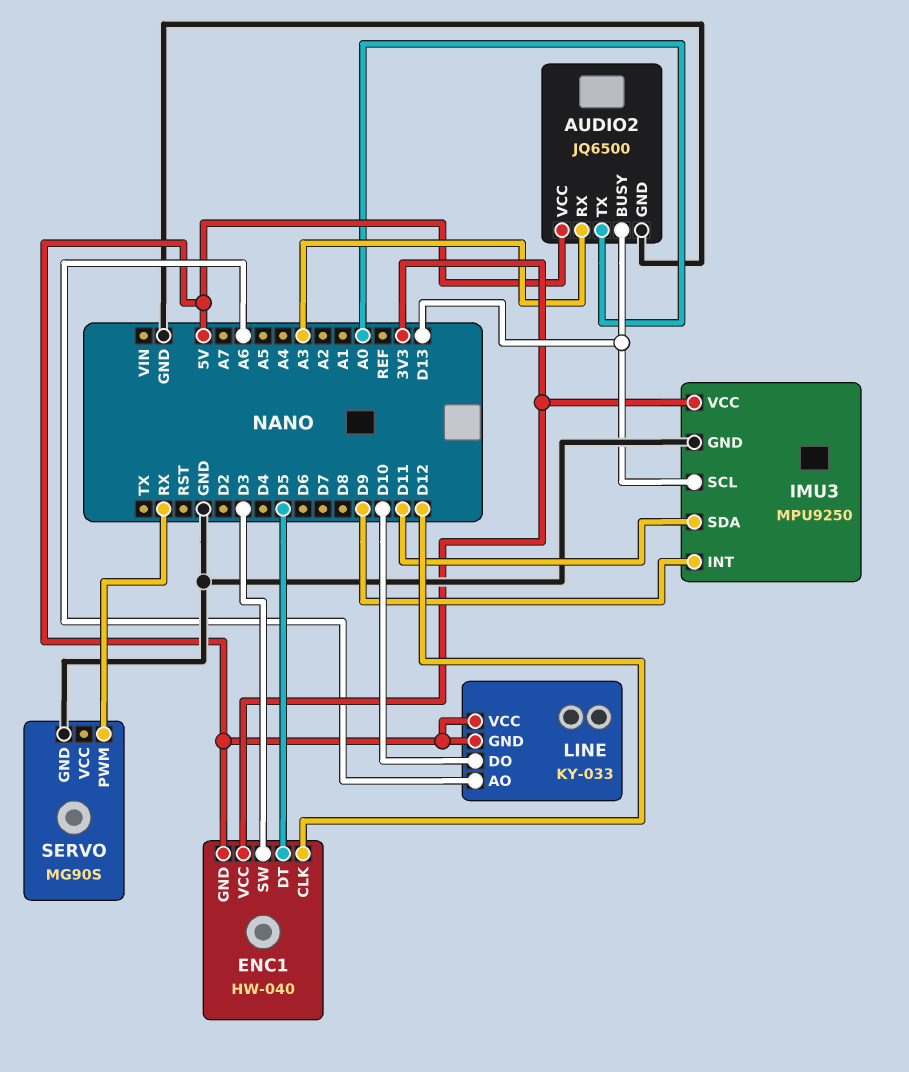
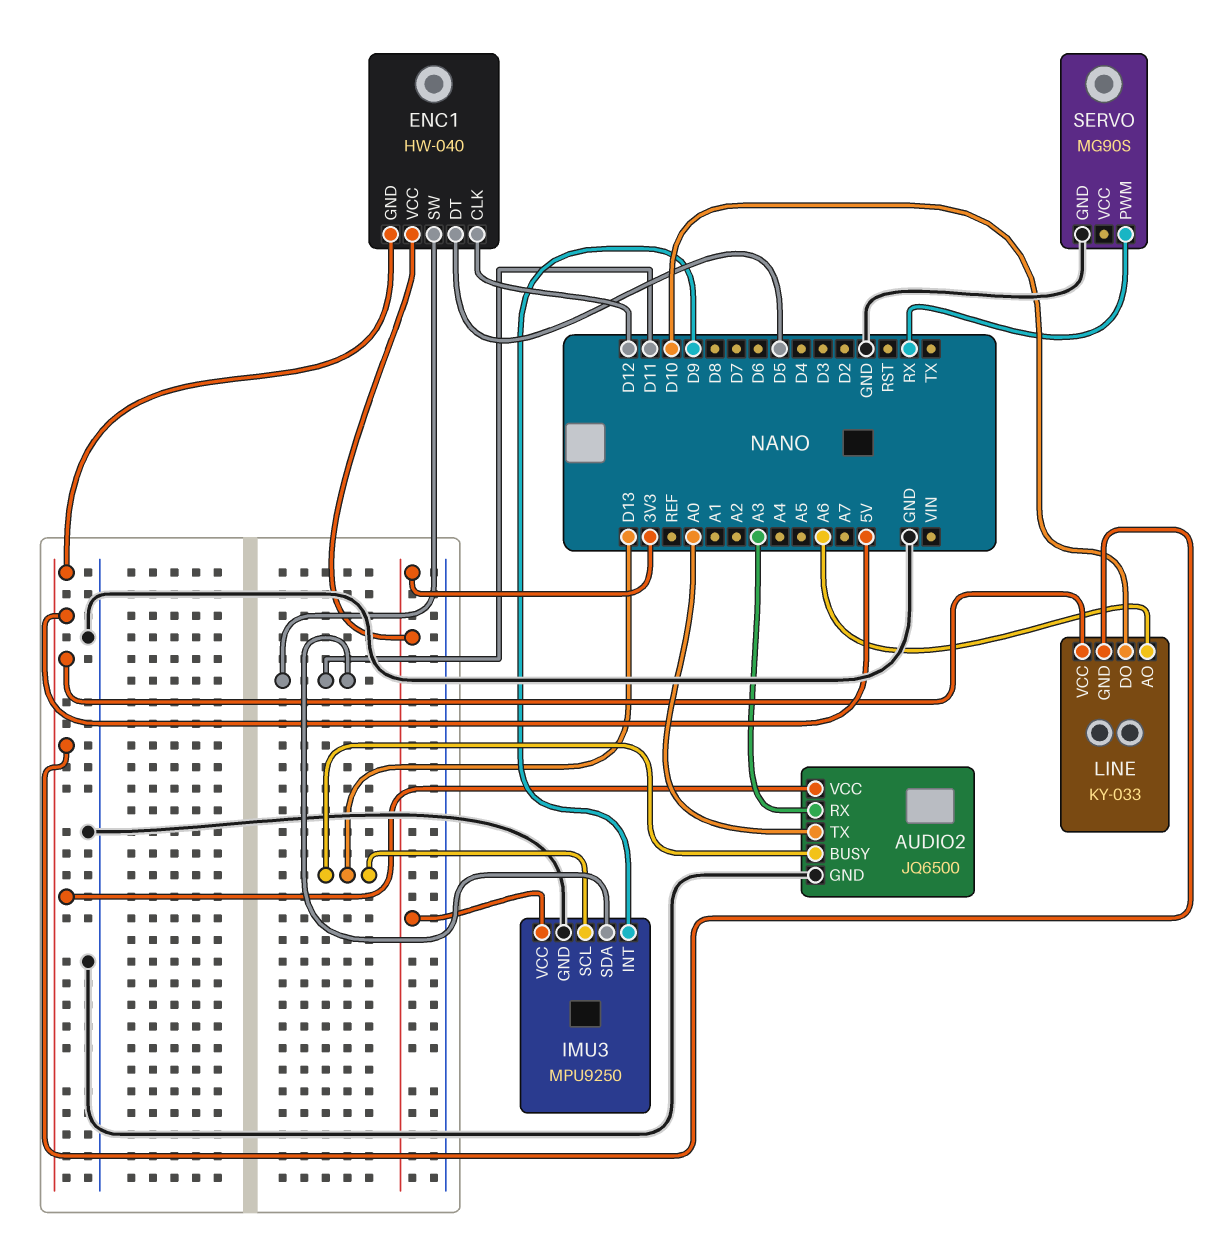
ENC1 pin SW: D3 -> D11

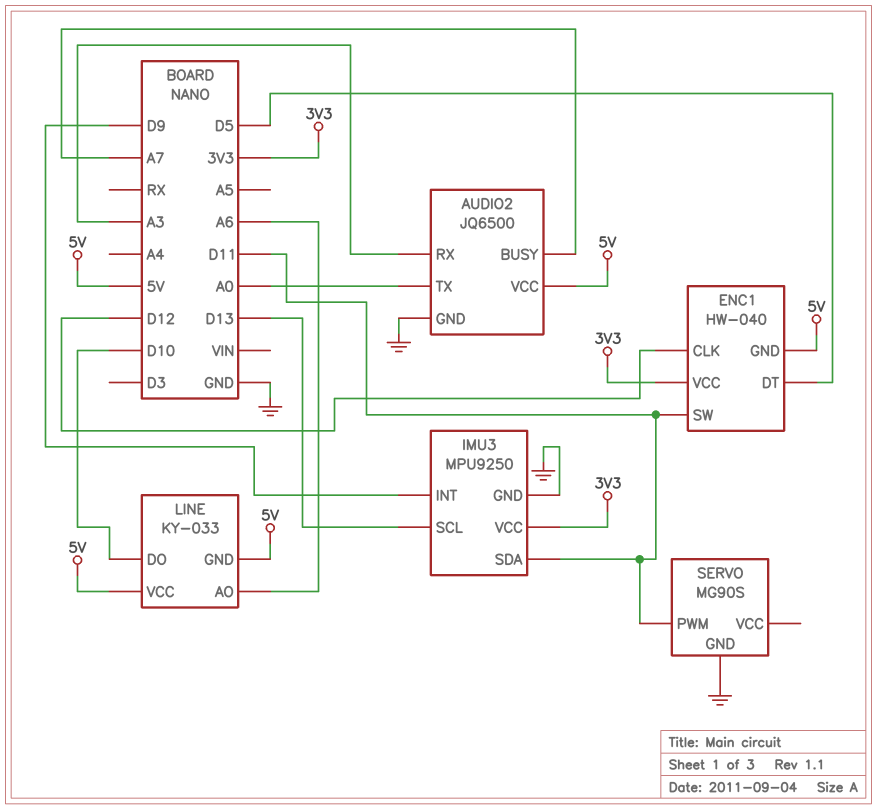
AUDIO2 pin BUSY: D13 -> A7
SERVO pin PWM: RX -> D11

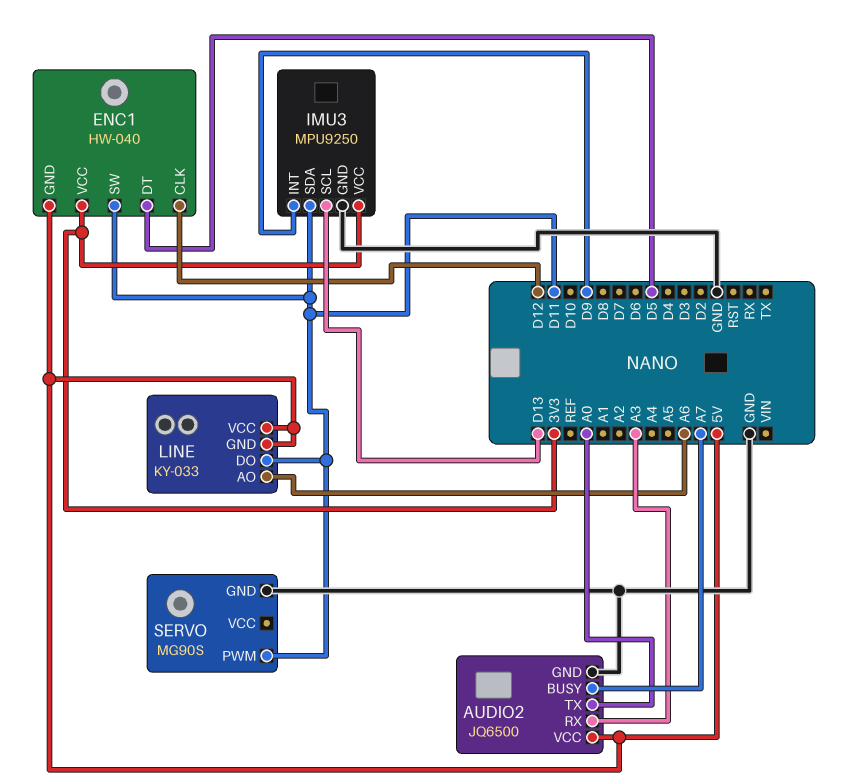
LINE pin DO: D10 -> D11

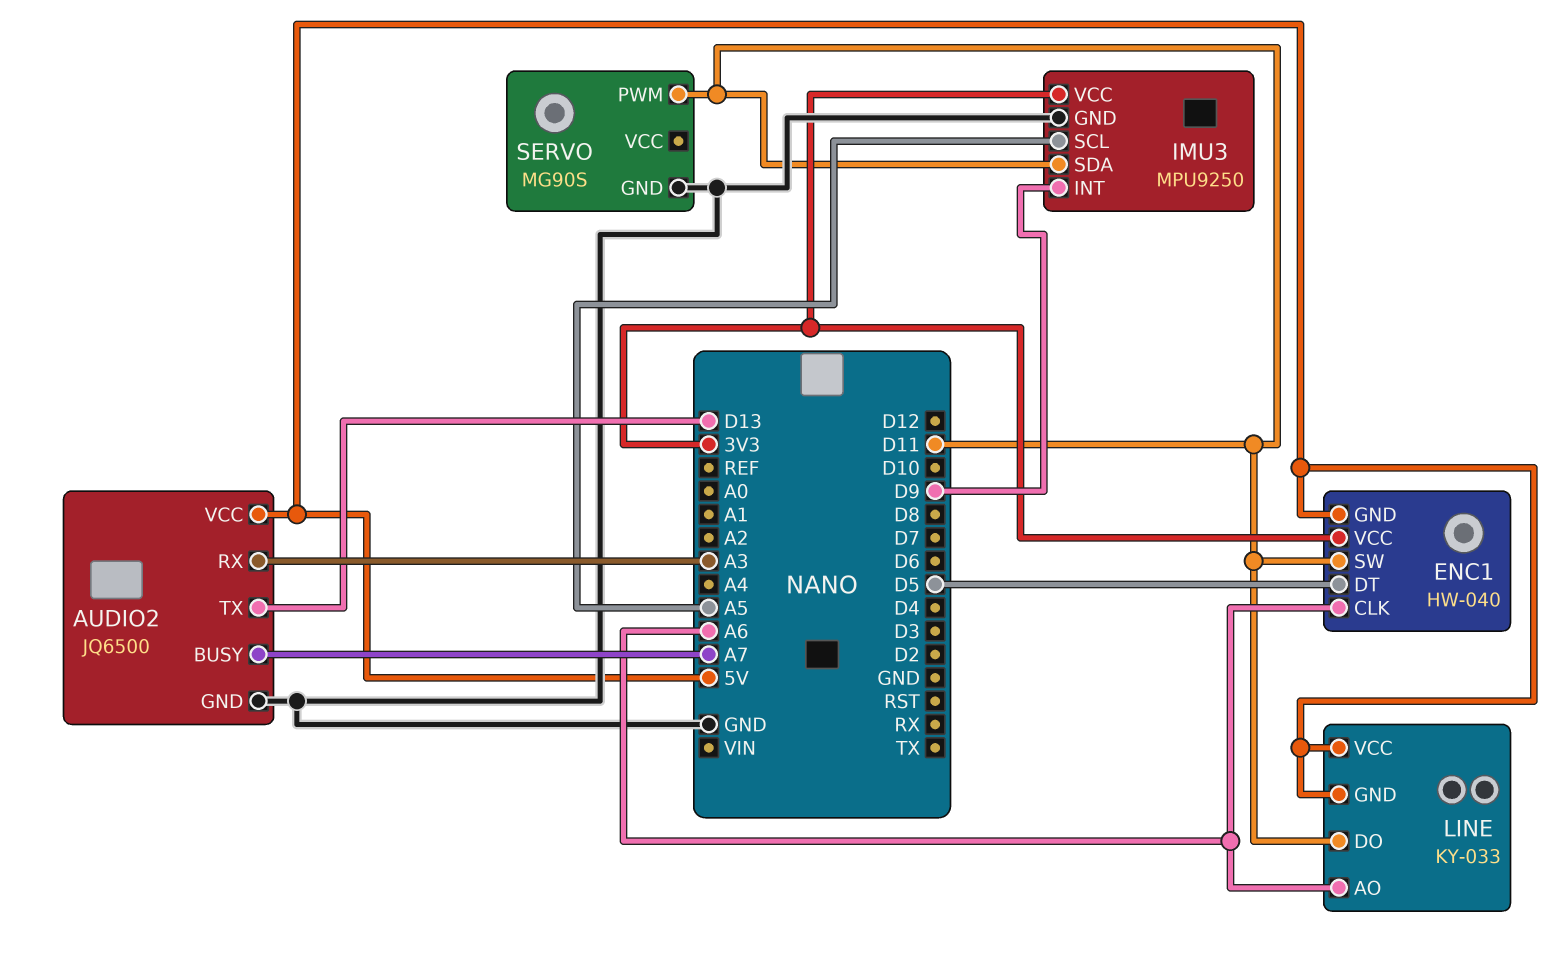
AUDIO2 pin TX: A0 -> D13
ENC1 pin CLK: D12 -> A6
IMU3 pin SCL: D13 -> A5

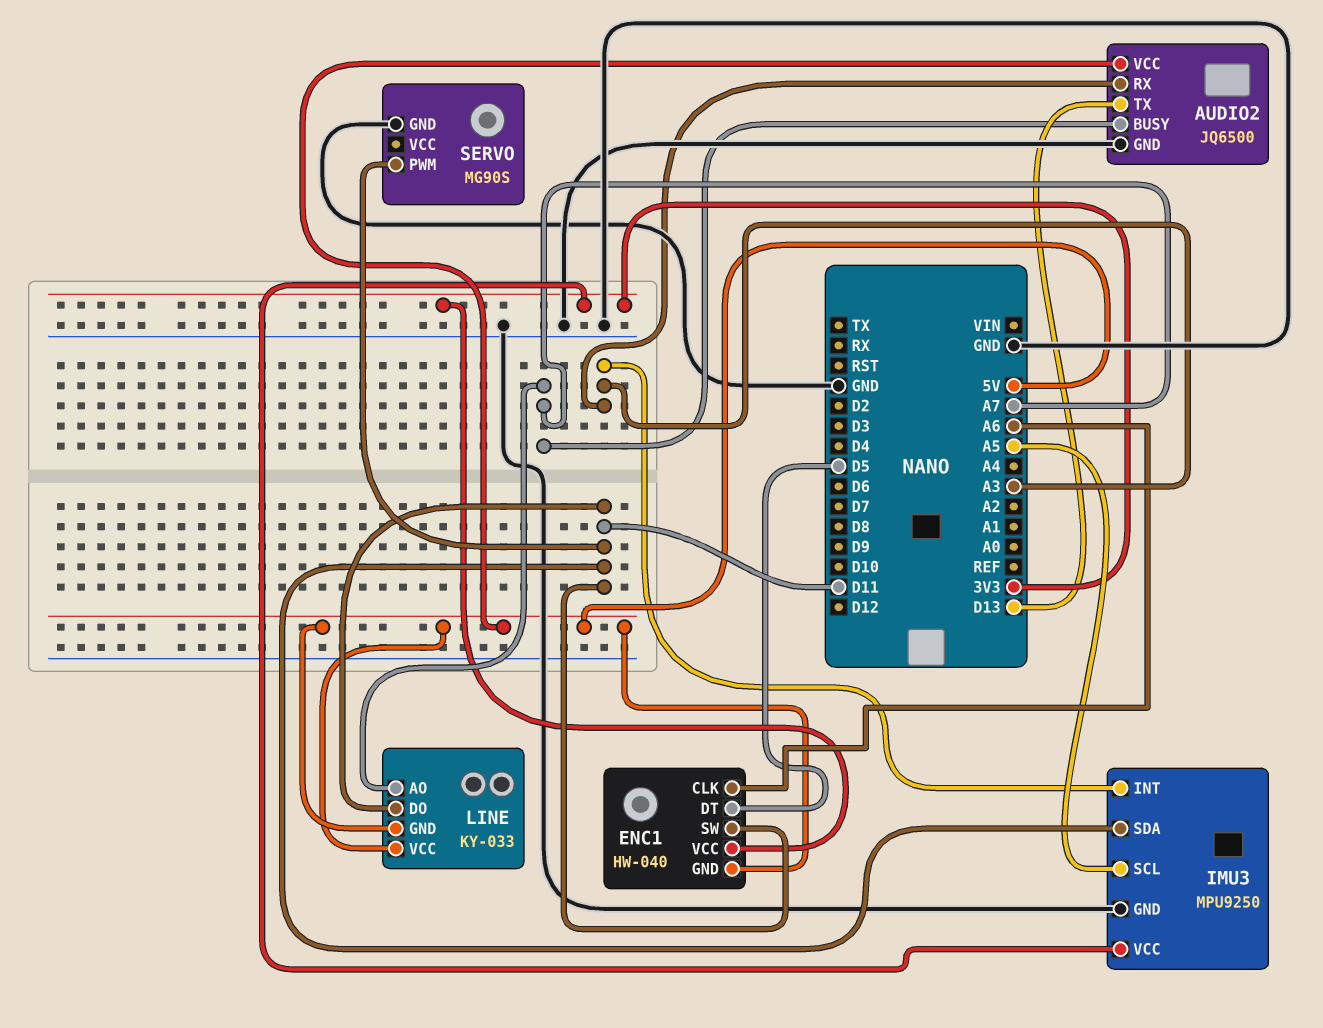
IMU3 pin INT: D9 -> A3
LINE pin AO: A6 -> A7

